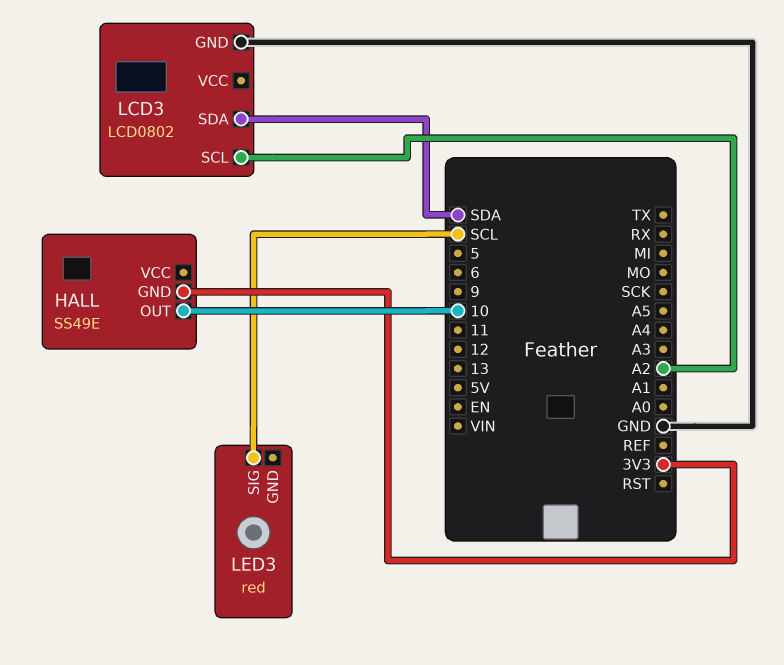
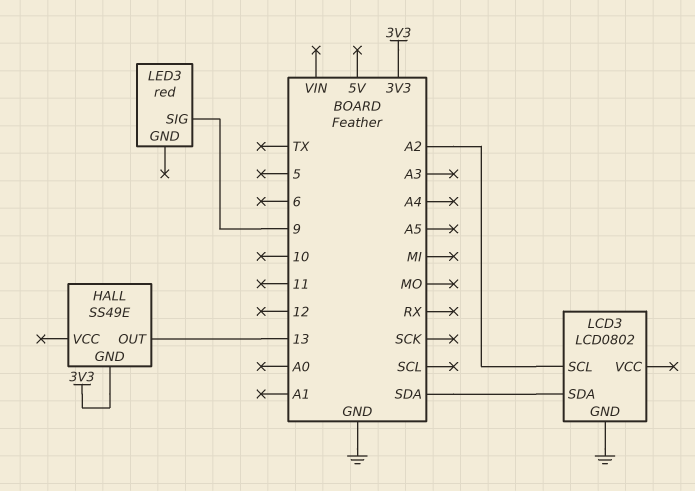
HALL pin OUT: 10 -> 13
LED3 pin SIG: SCL -> 9

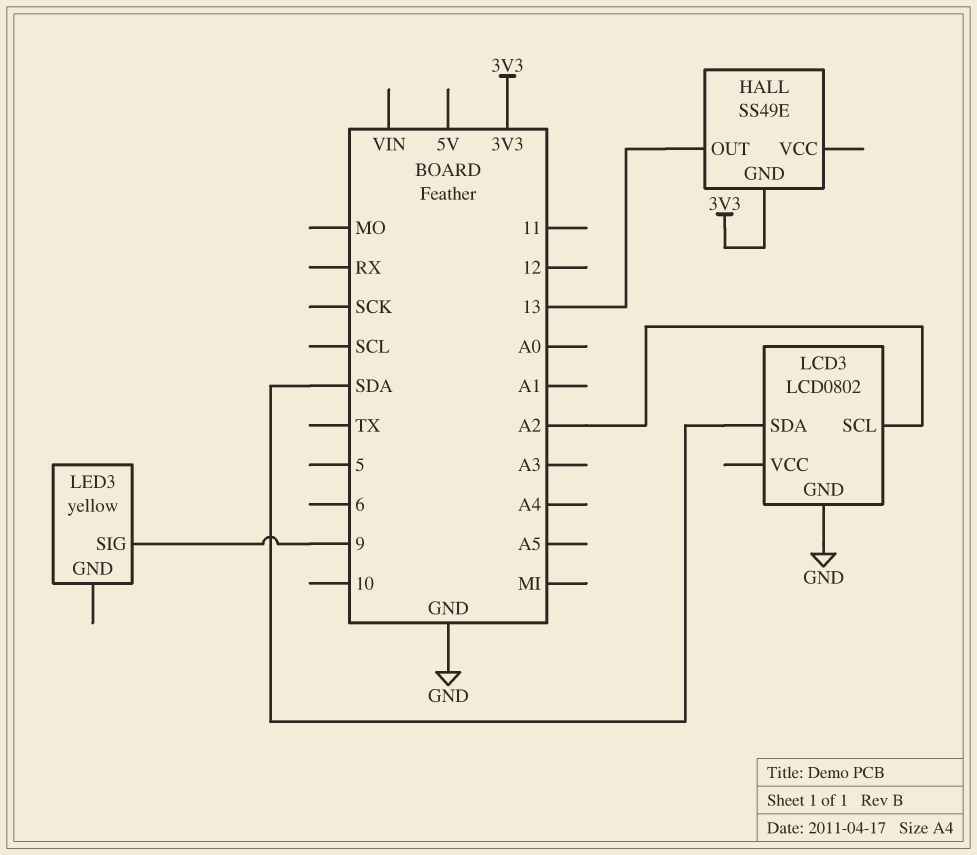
LED3: red -> yellow

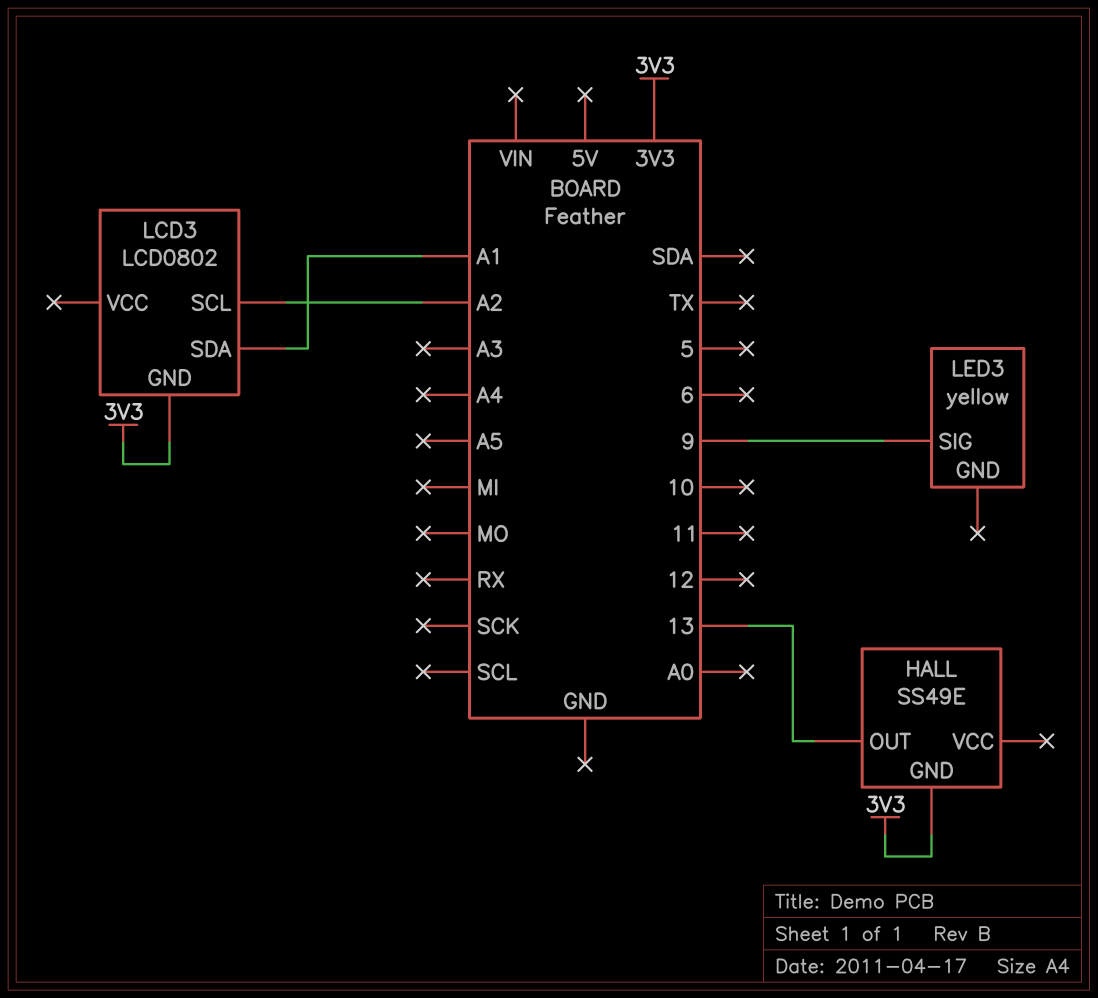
LCD3 pin GND: GND -> 3V3
LCD3 pin SDA: SDA -> A1

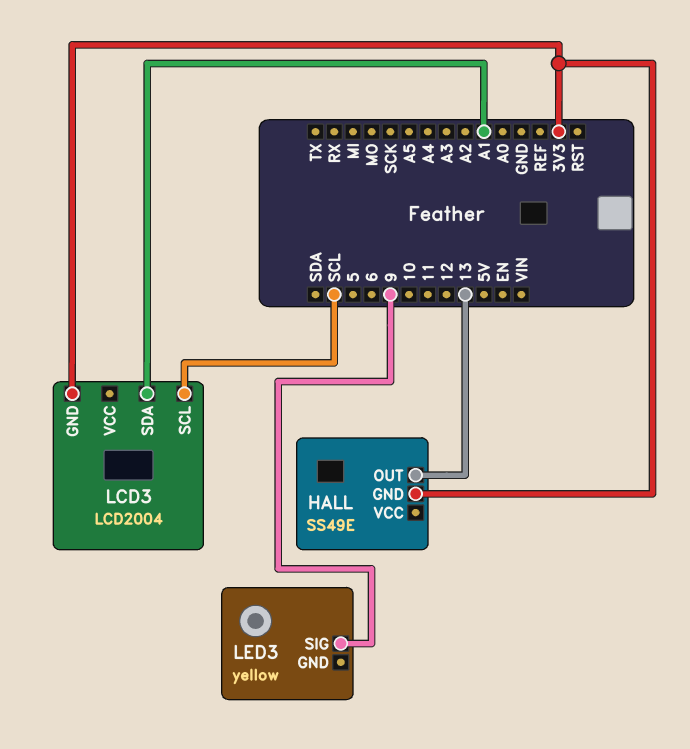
LCD3: LCD0802 -> LCD2004
LCD3 pin SCL: A2 -> SCL

